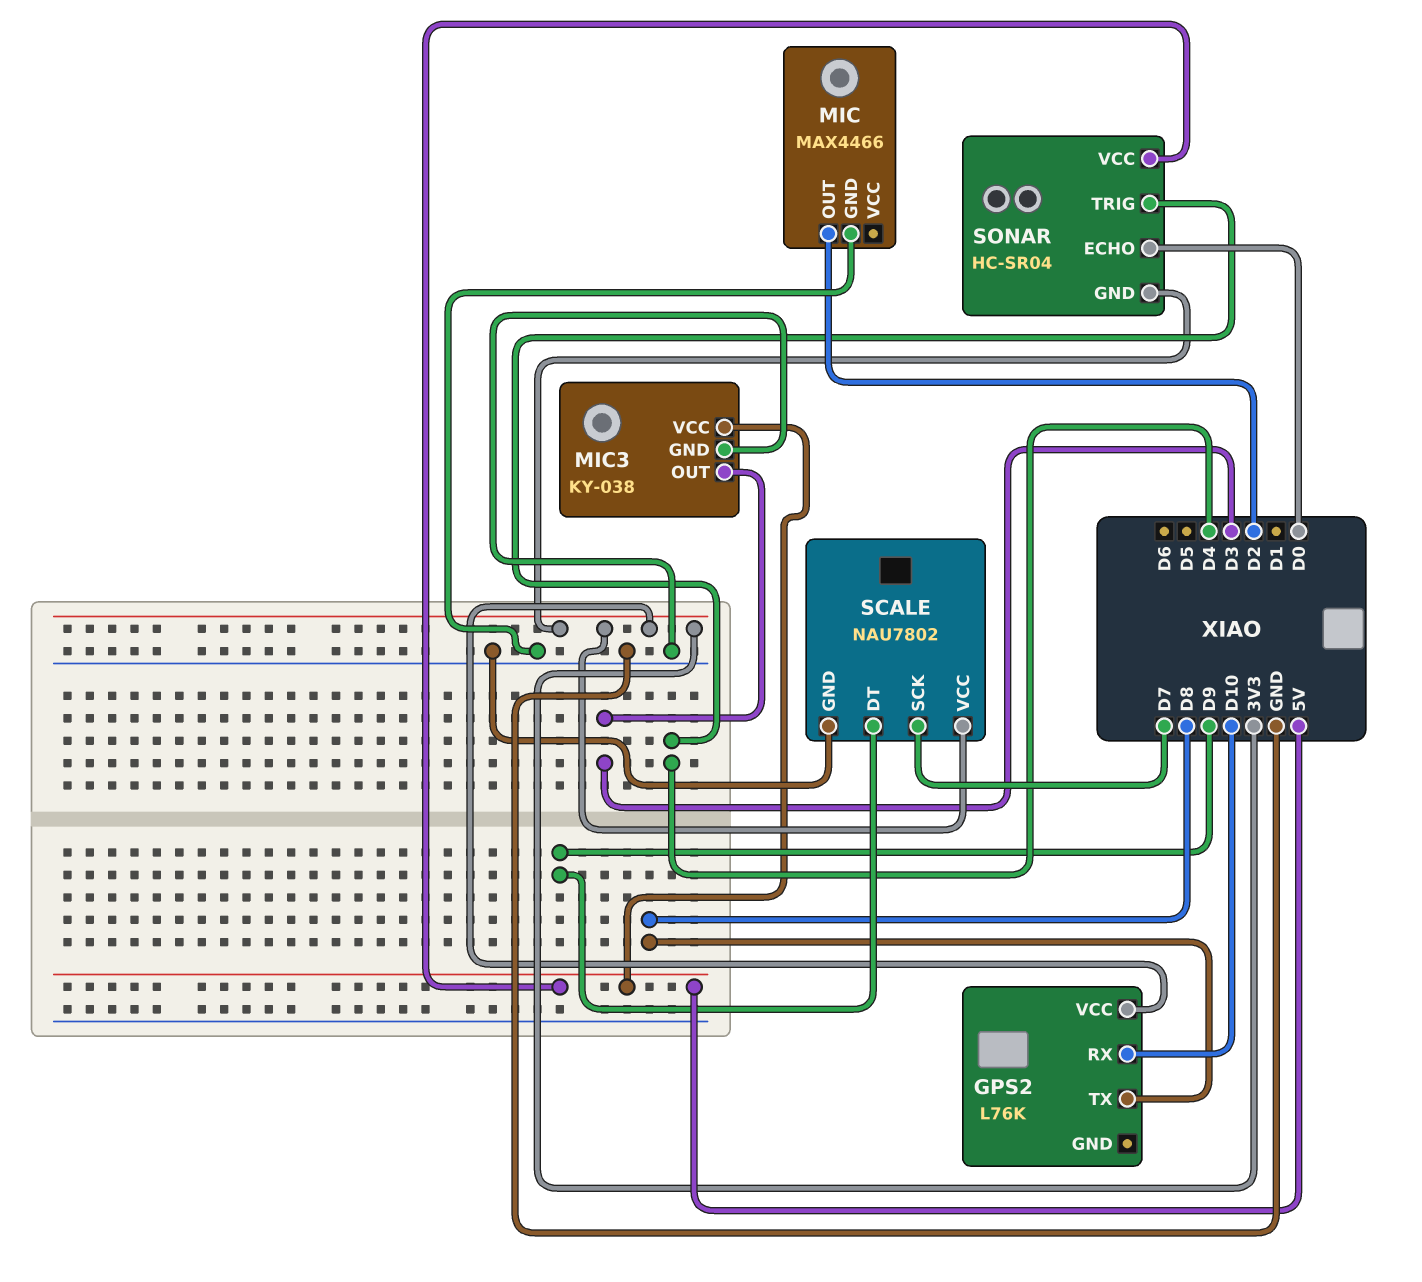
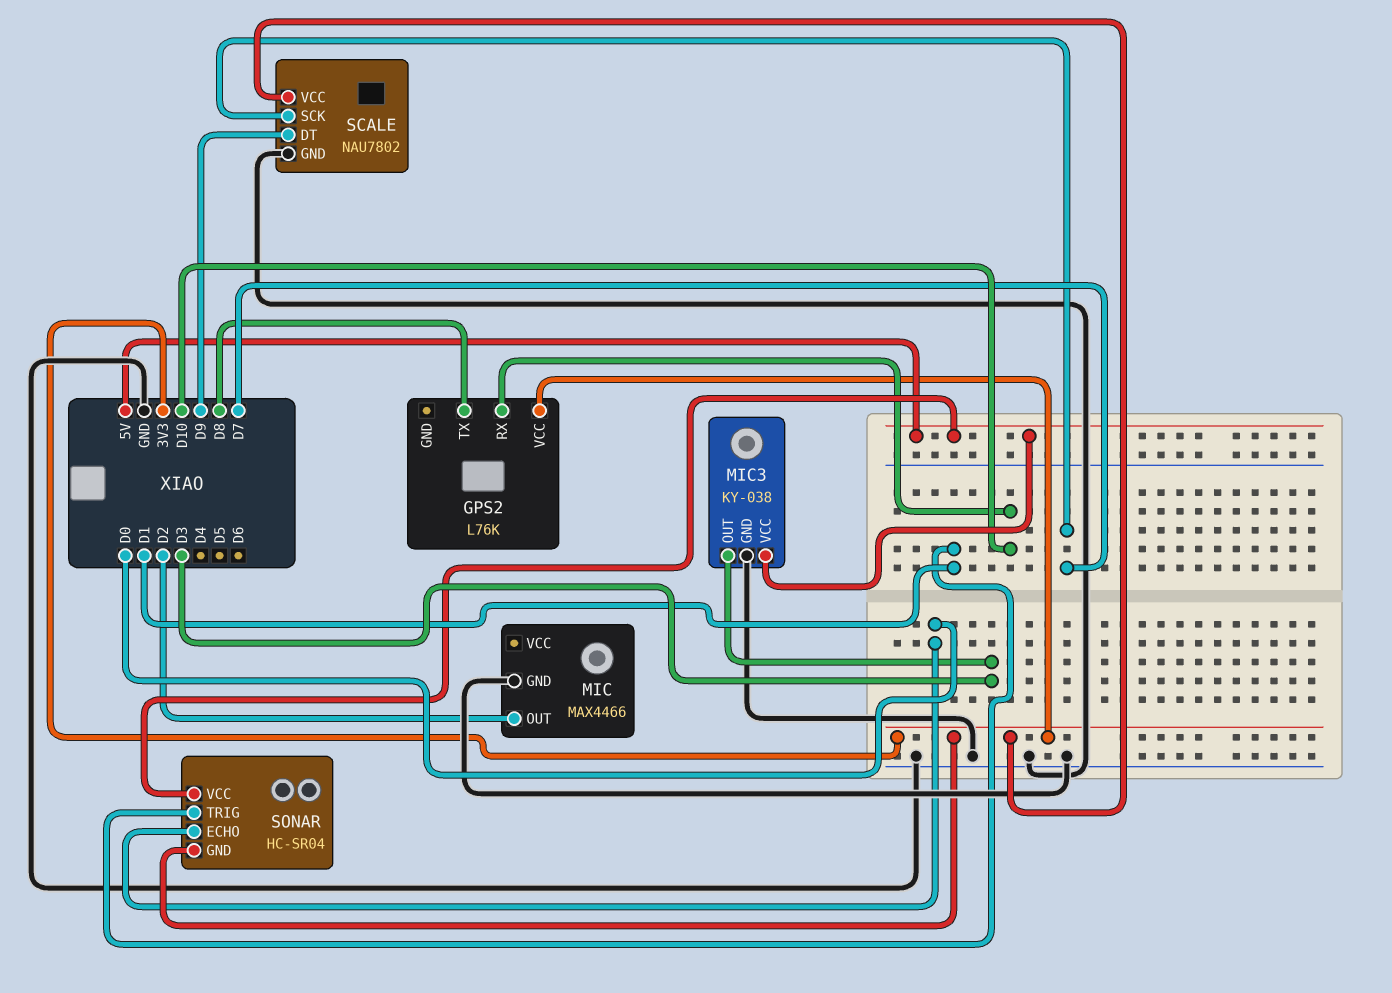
SONAR pin TRIG: D4 -> D1

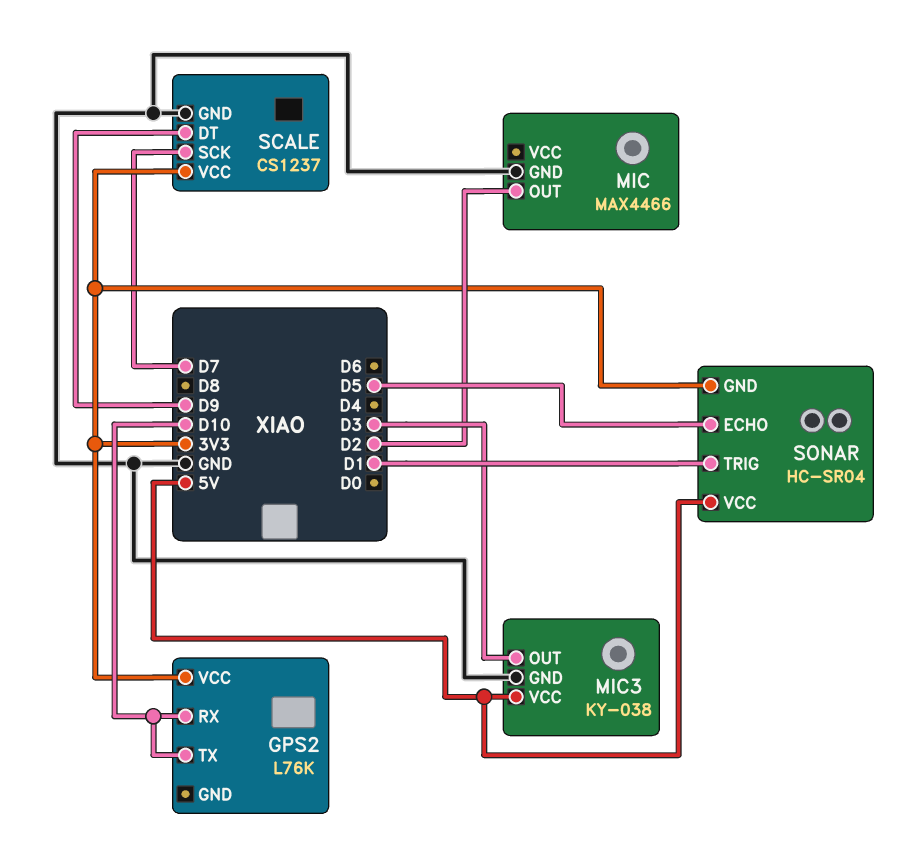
GPS2 pin TX: D8 -> D10
SCALE: NAU7802 -> CS1237
SONAR pin ECHO: D0 -> D5

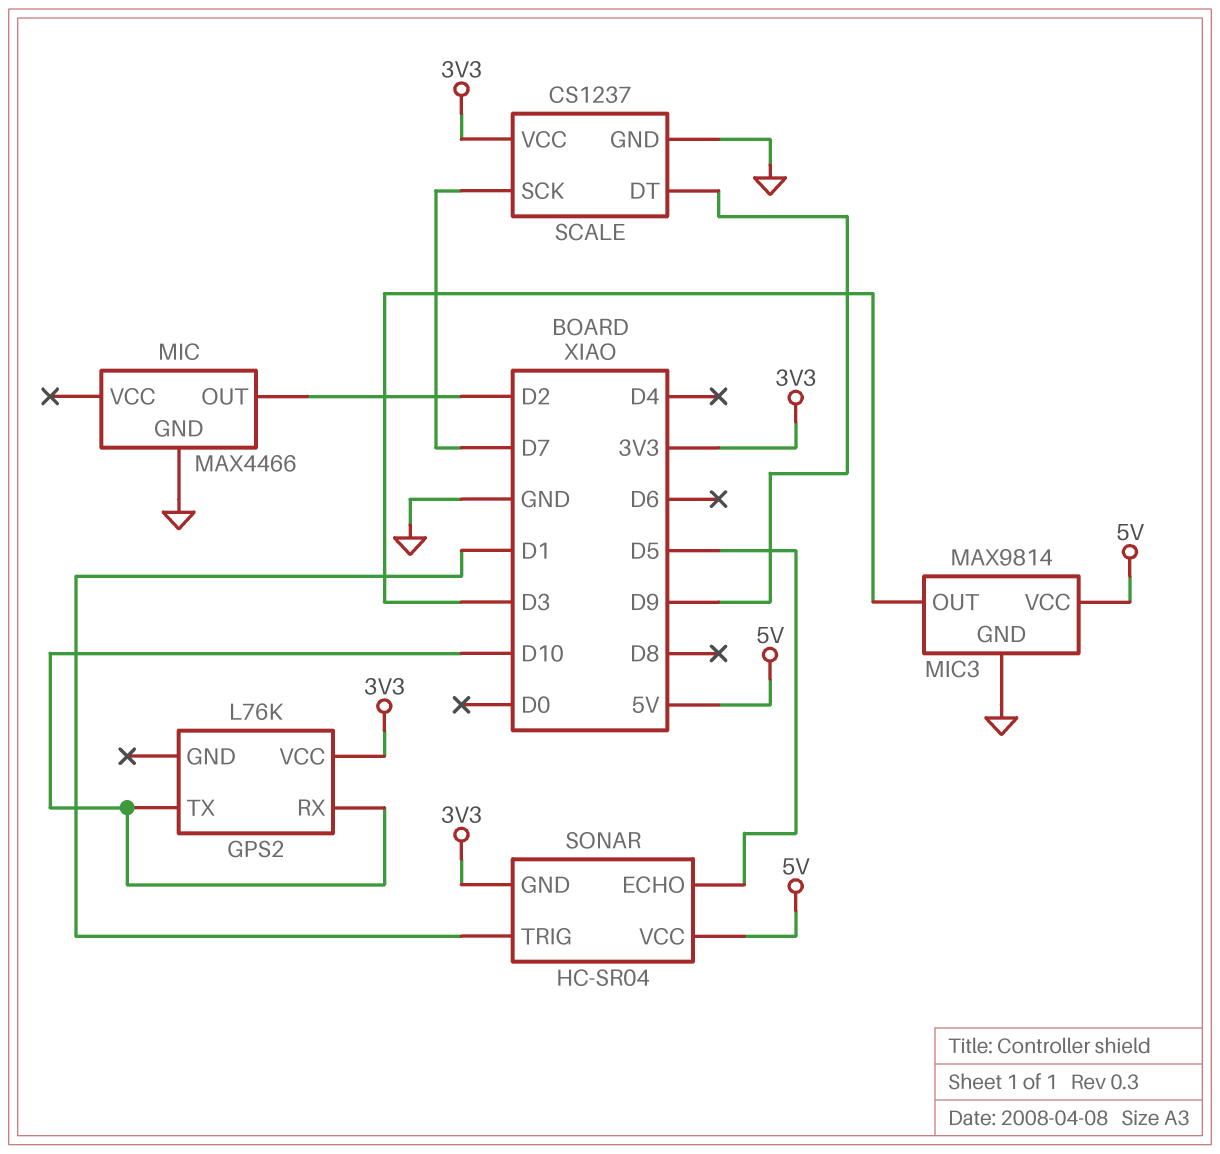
MIC3: KY-038 -> MAX9814

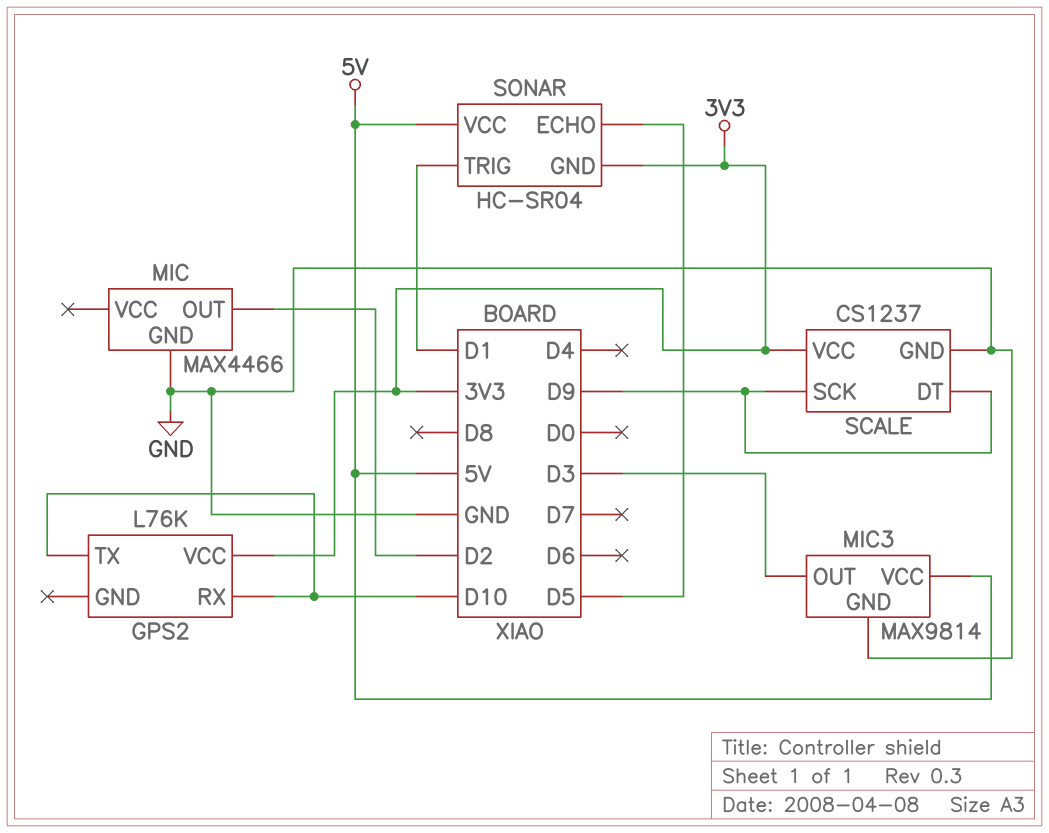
SCALE pin SCK: D7 -> D9

